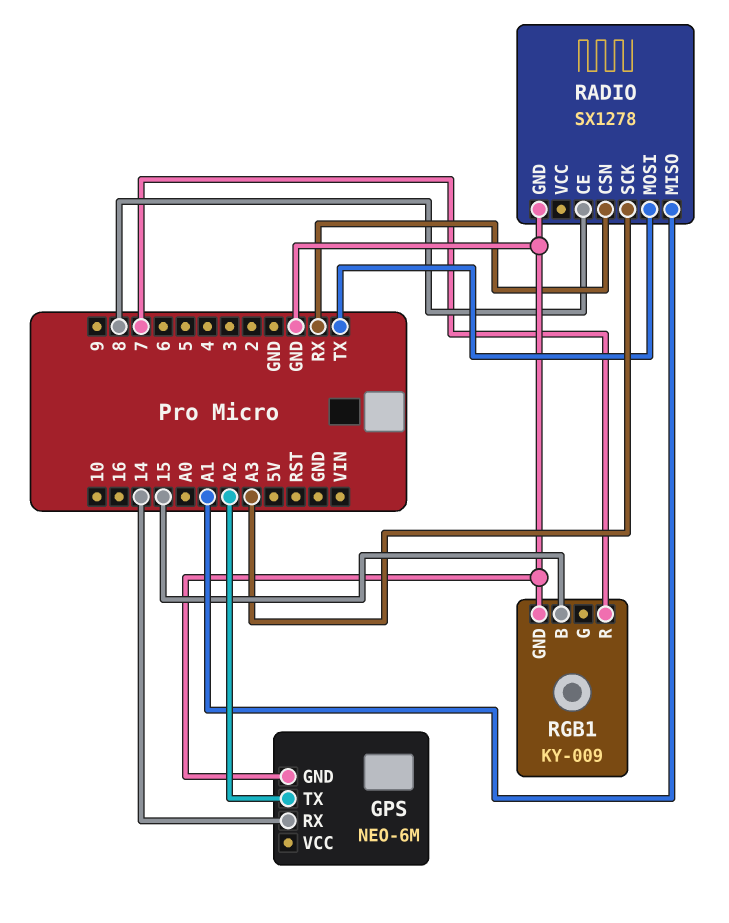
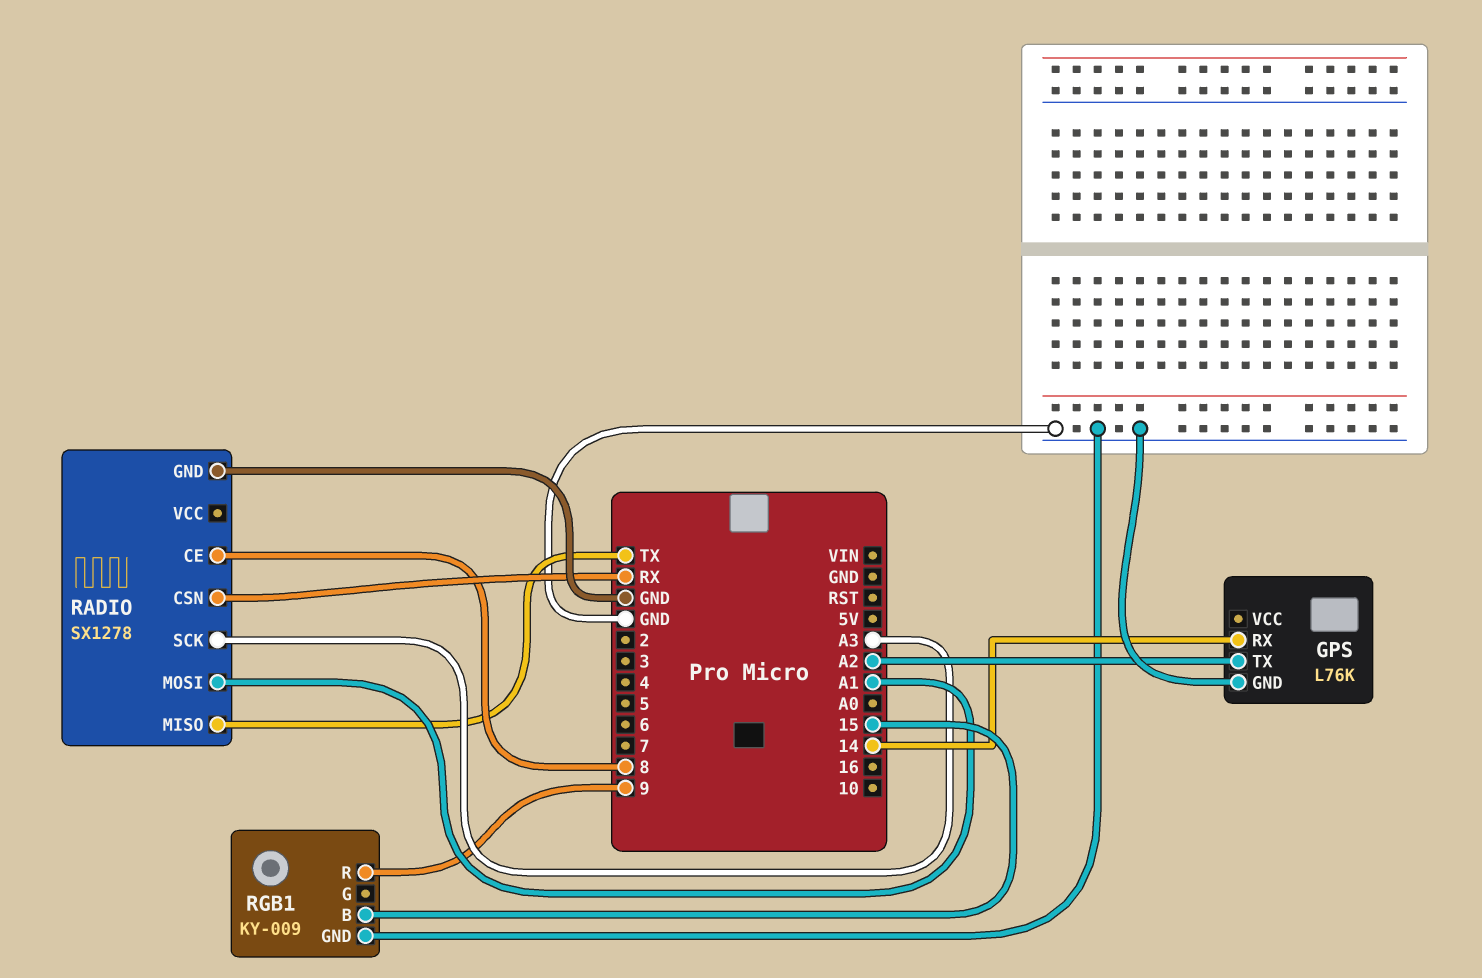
GPS: NEO-6M -> L76K
RADIO pin MISO: A1 -> TX
RADIO pin MOSI: TX -> A1
RGB1 pin R: 7 -> 9

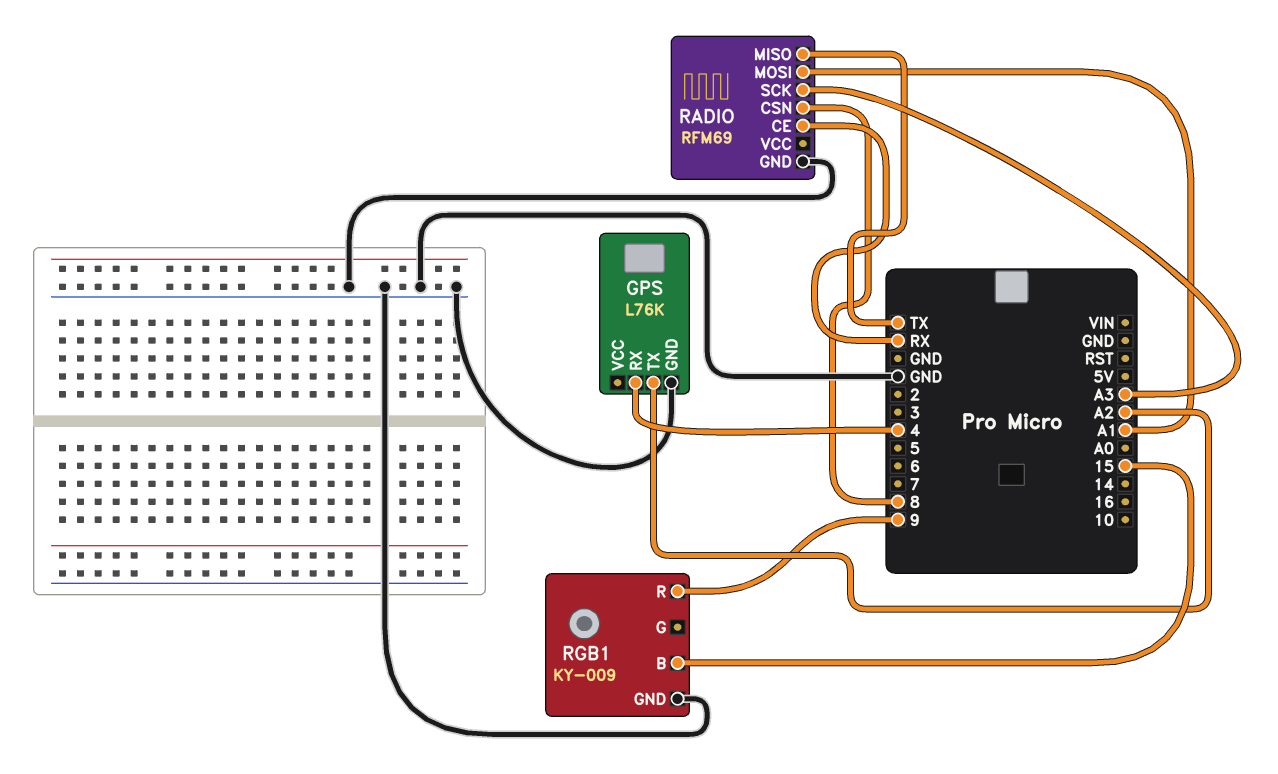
GPS pin RX: 14 -> 4
RADIO: SX1278 -> RFM69
RADIO pin CE: 8 -> RX
RADIO pin CSN: RX -> 8

